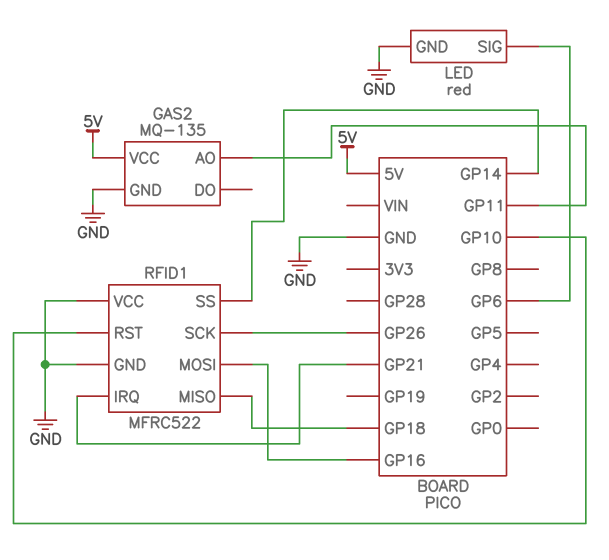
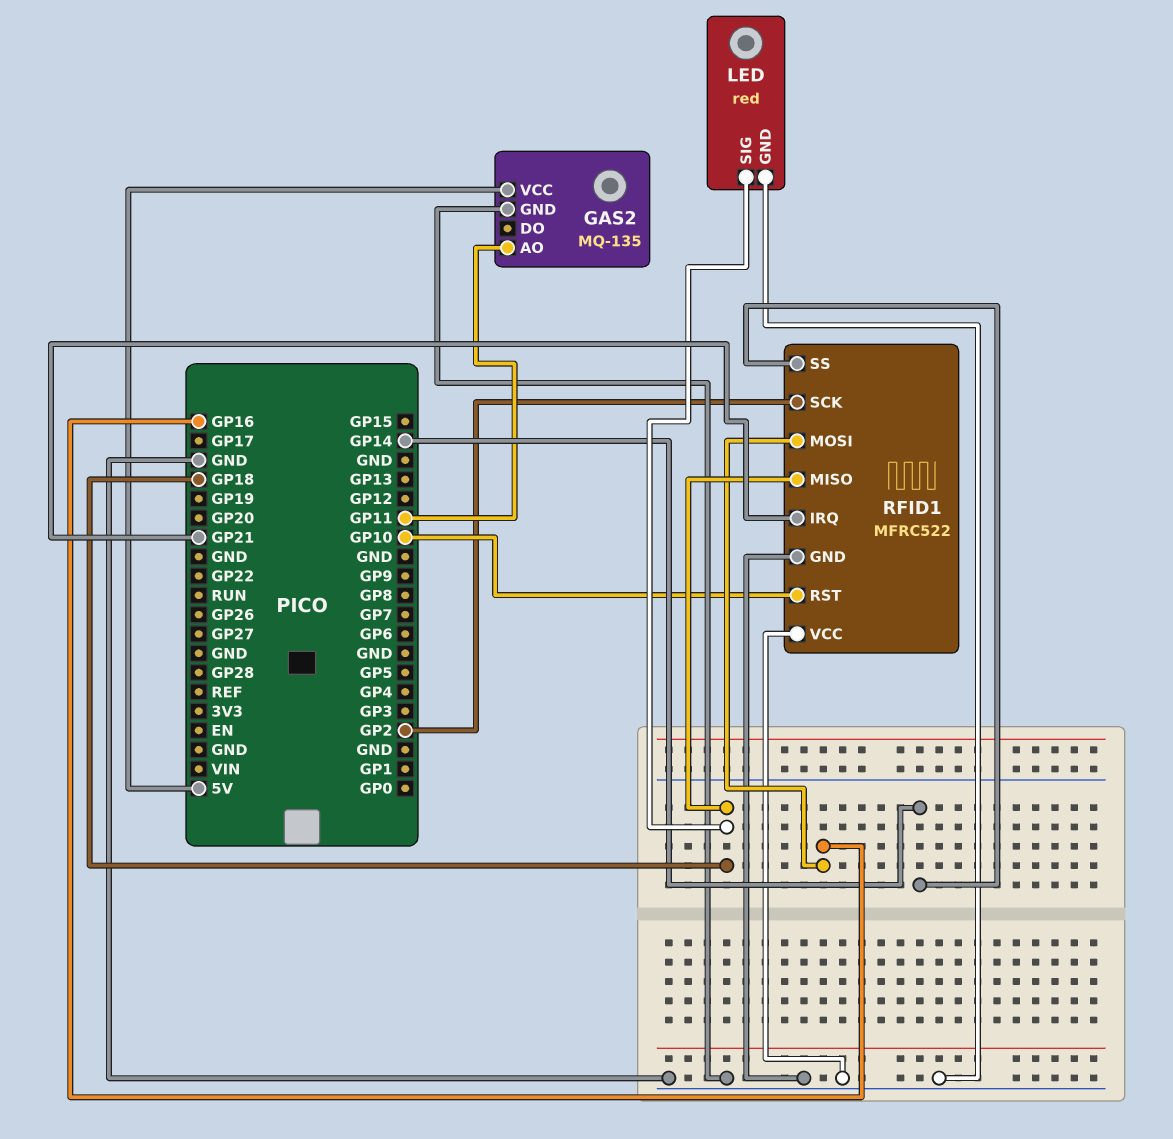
LED pin SIG: GP6 -> GP18
RFID1 pin SCK: GP26 -> GP2

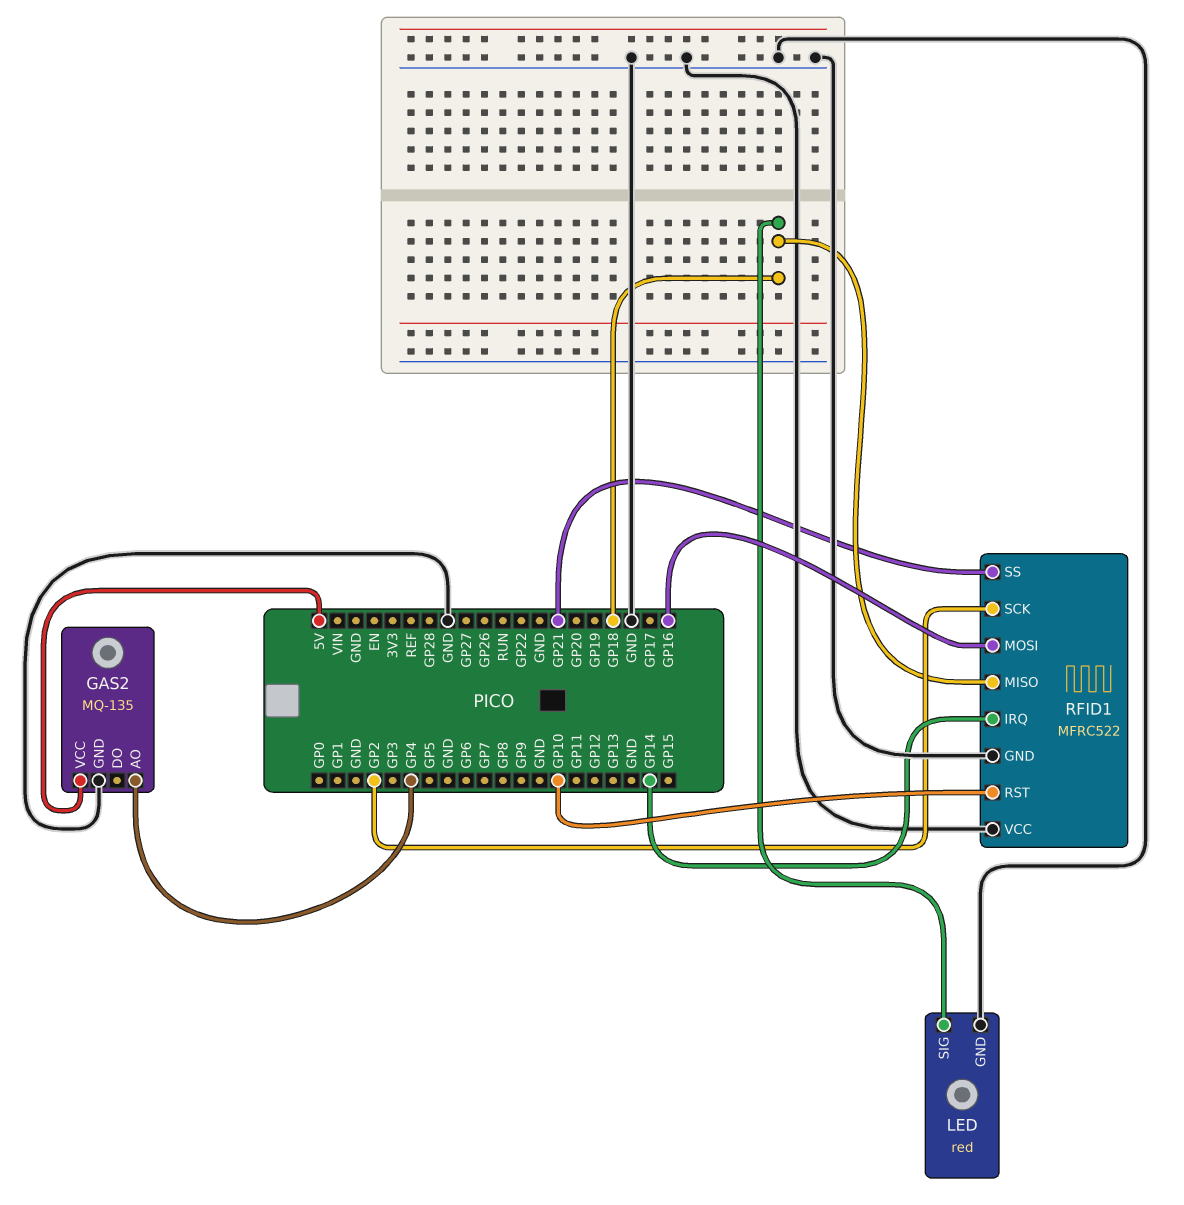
GAS2 pin AO: GP11 -> GP4
RFID1 pin IRQ: GP21 -> GP14
RFID1 pin SS: GP14 -> GP21

